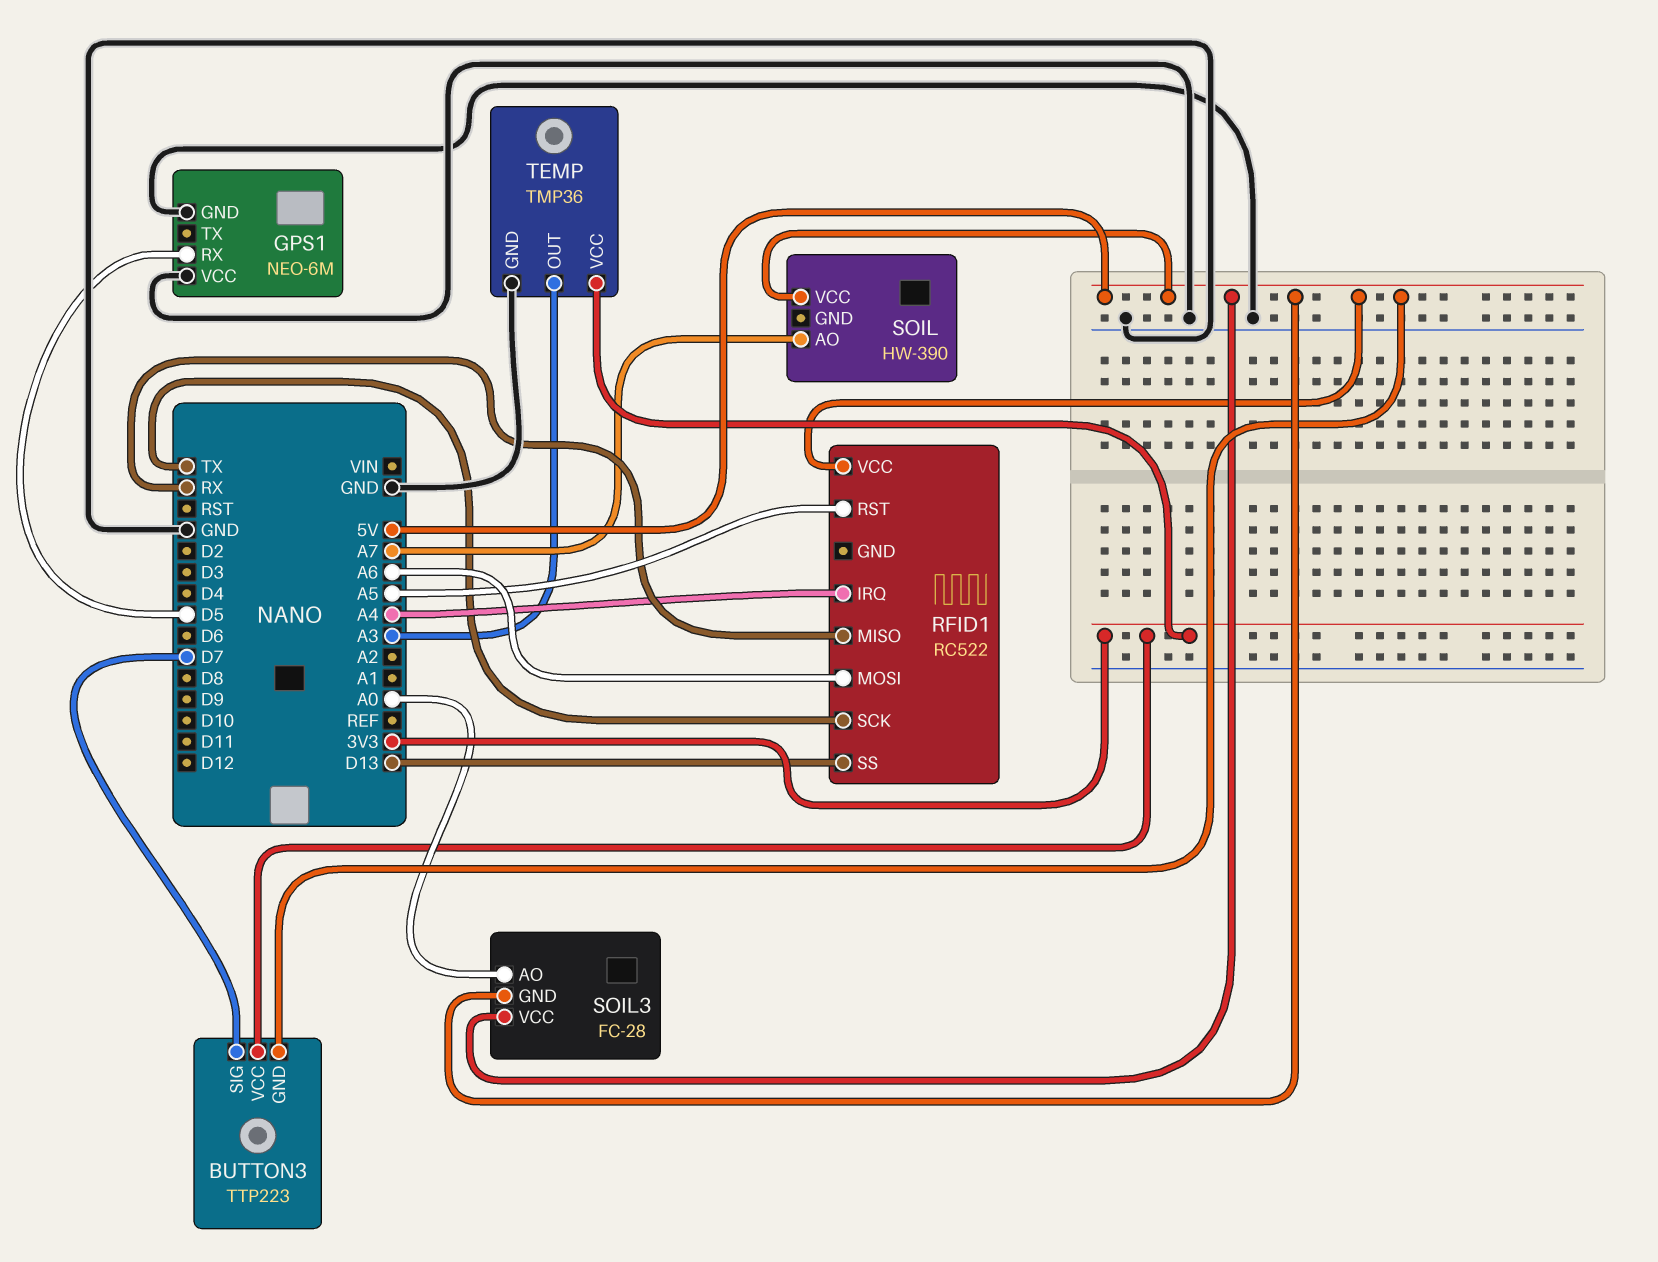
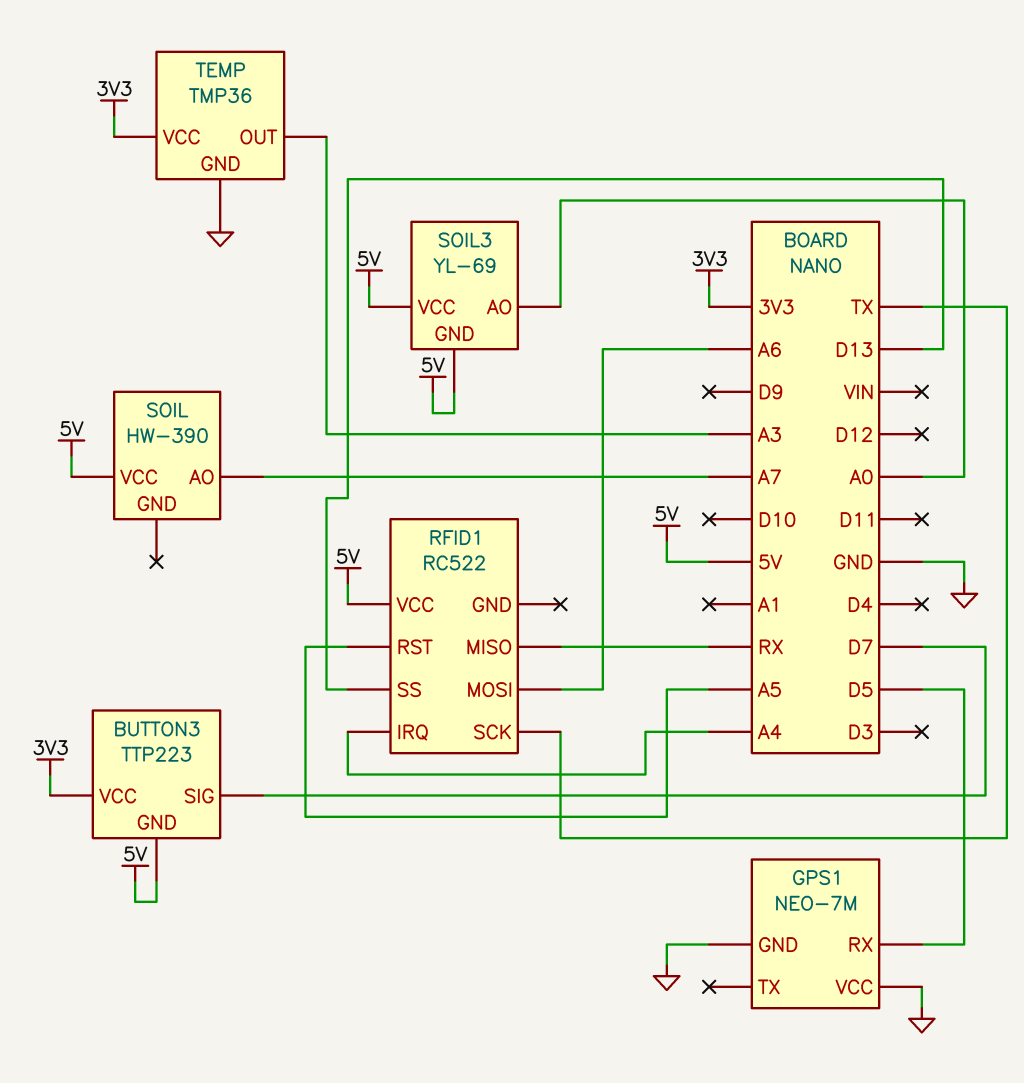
GPS1: NEO-6M -> NEO-7M
SOIL3: FC-28 -> YL-69

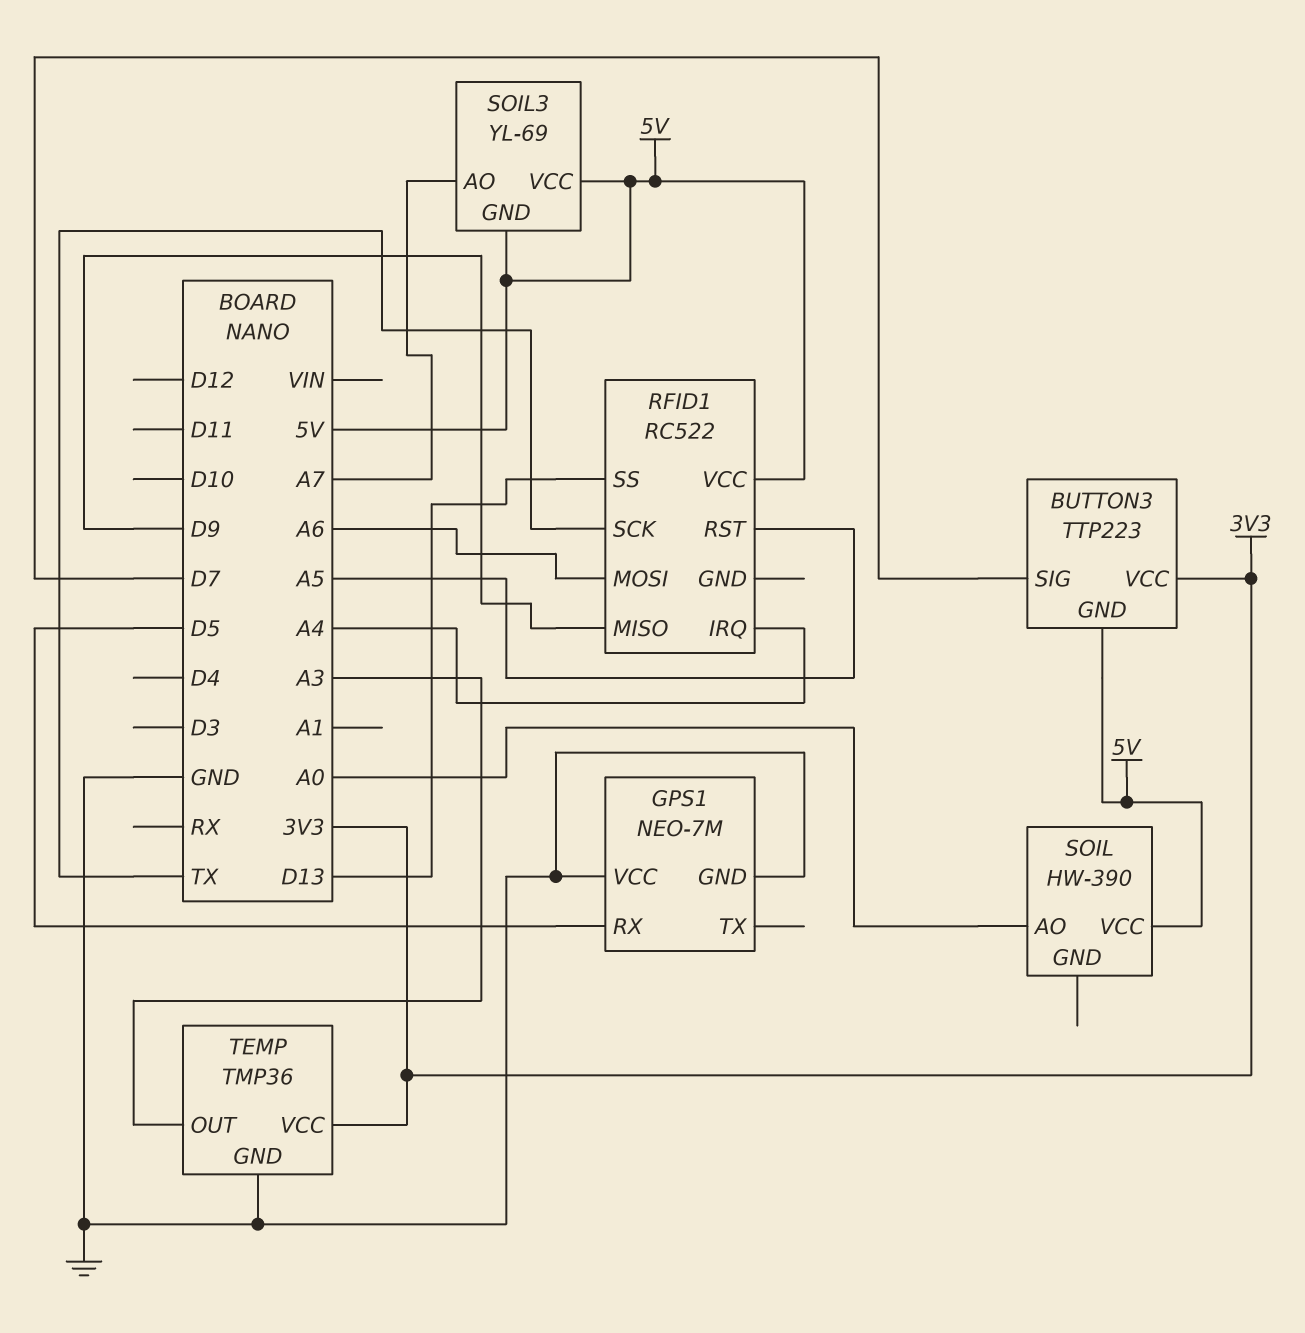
RFID1 pin MISO: RX -> D9
SOIL pin AO: A7 -> A0
SOIL3 pin AO: A0 -> A7

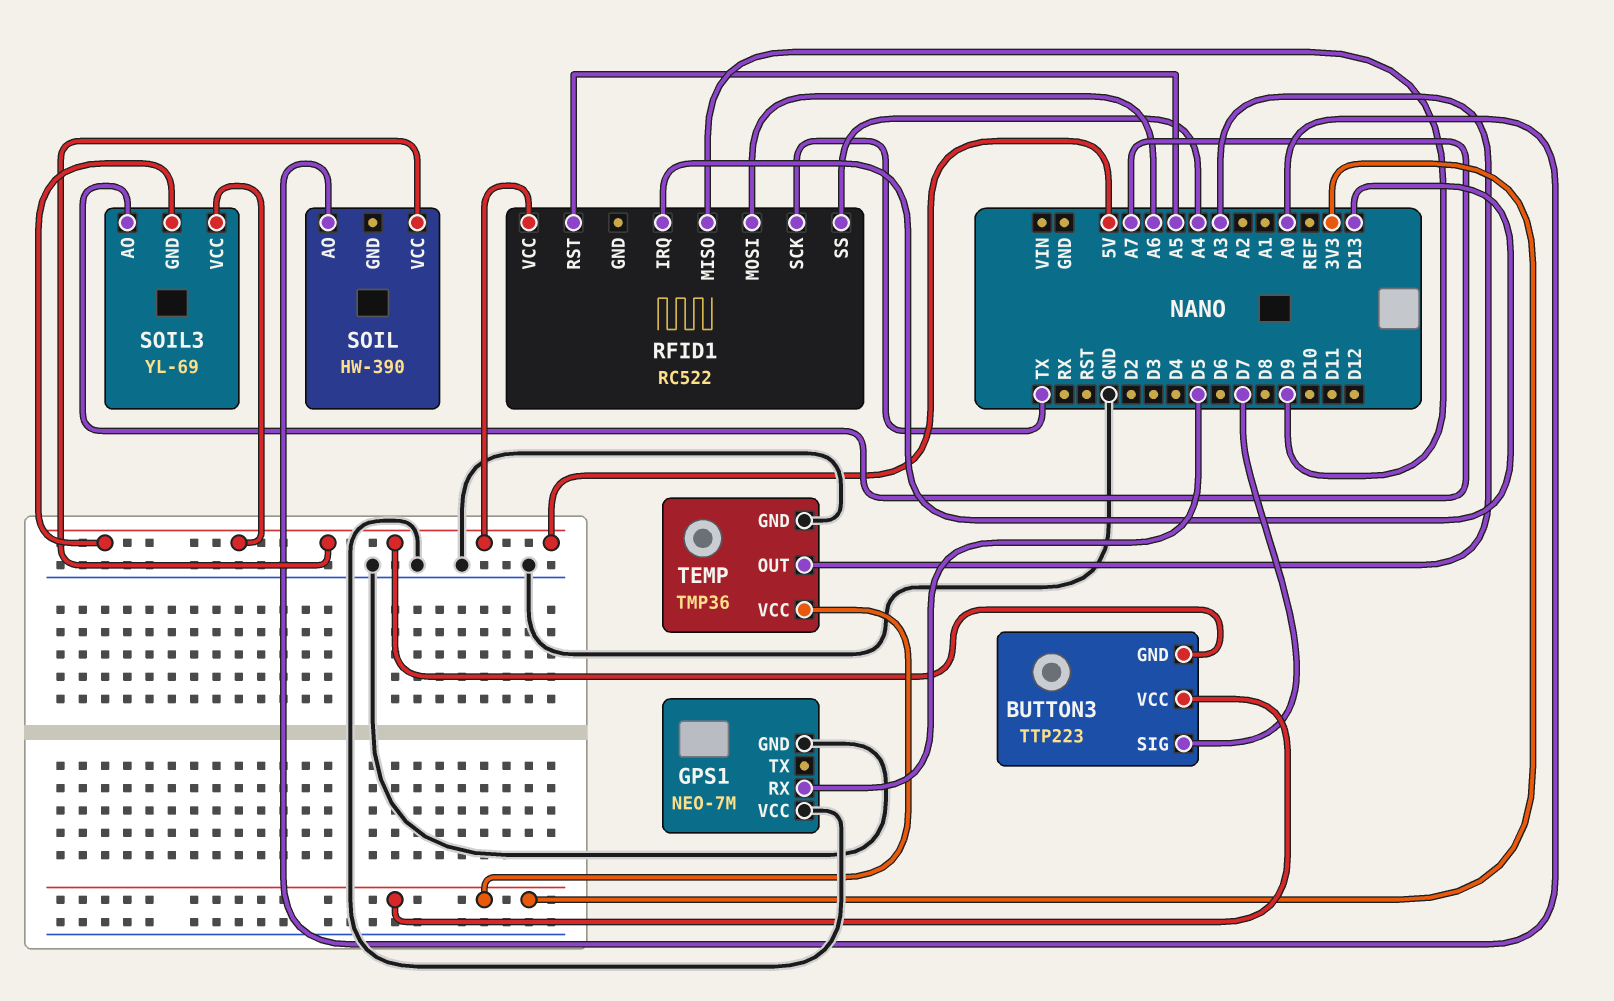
RFID1 pin IRQ: A4 -> D13
RFID1 pin SS: D13 -> A4

